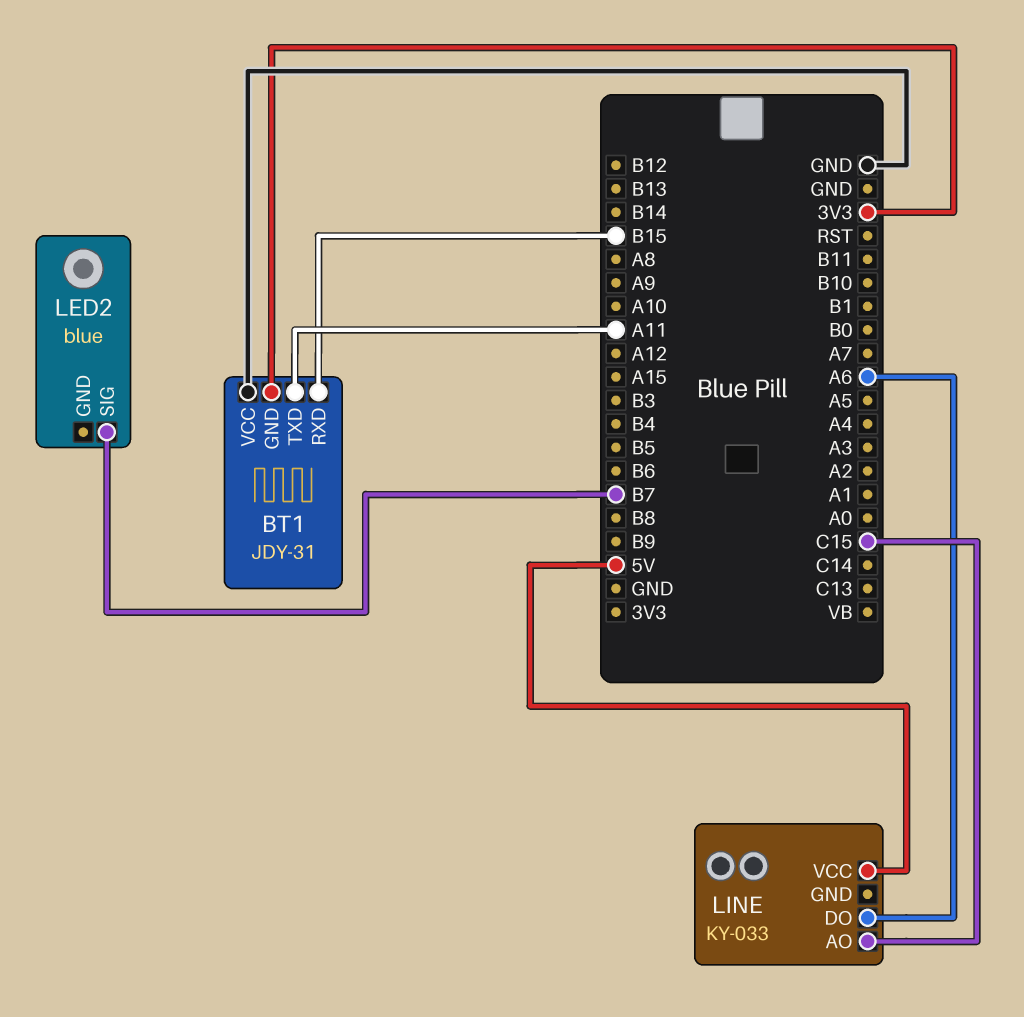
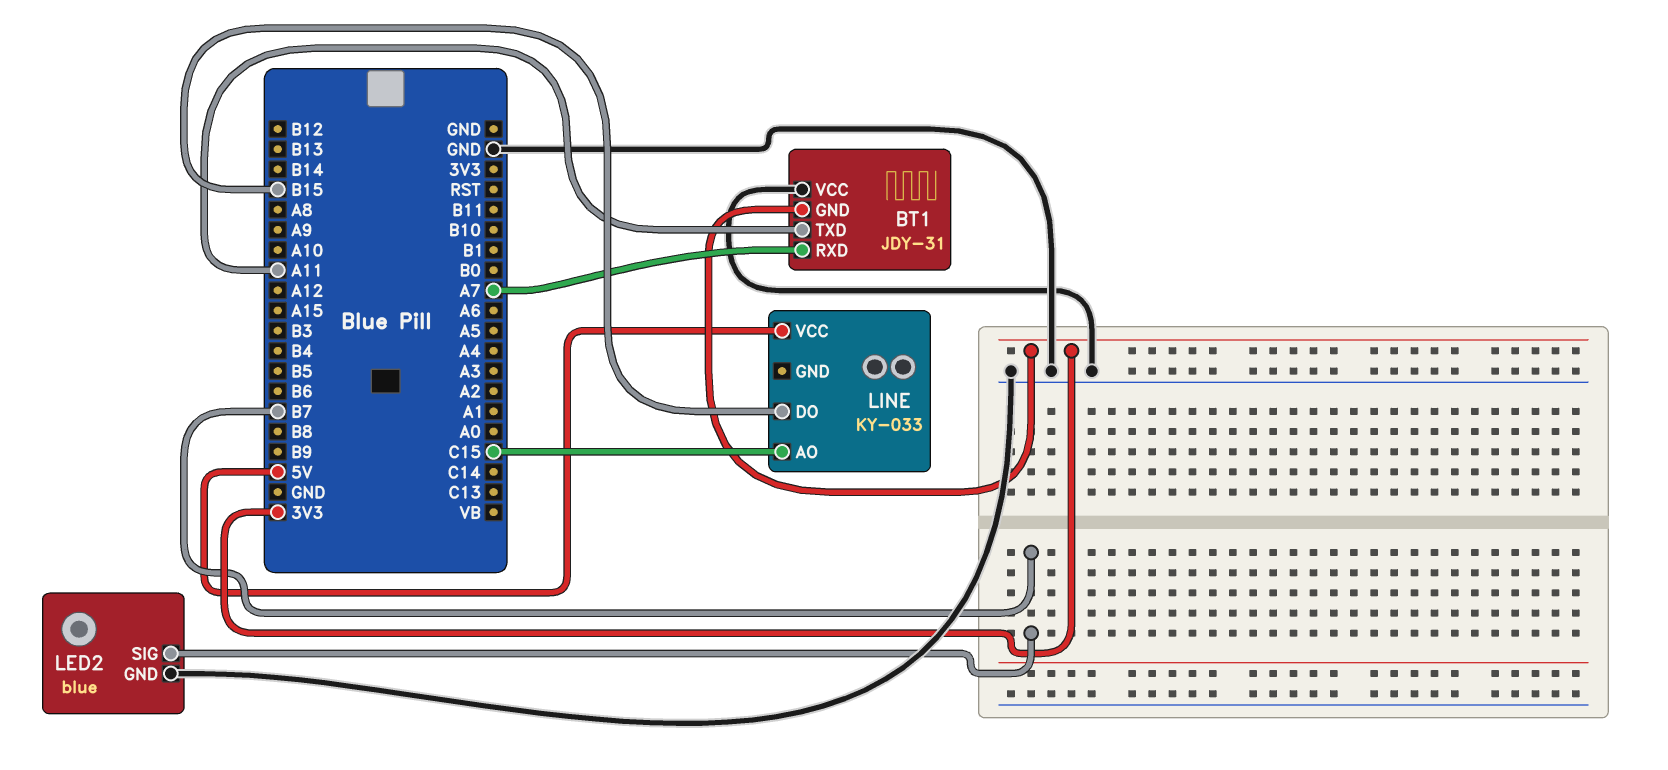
BT1 pin RXD: B15 -> A7
LED2 pin GND: none -> GND
LINE pin DO: A6 -> B15

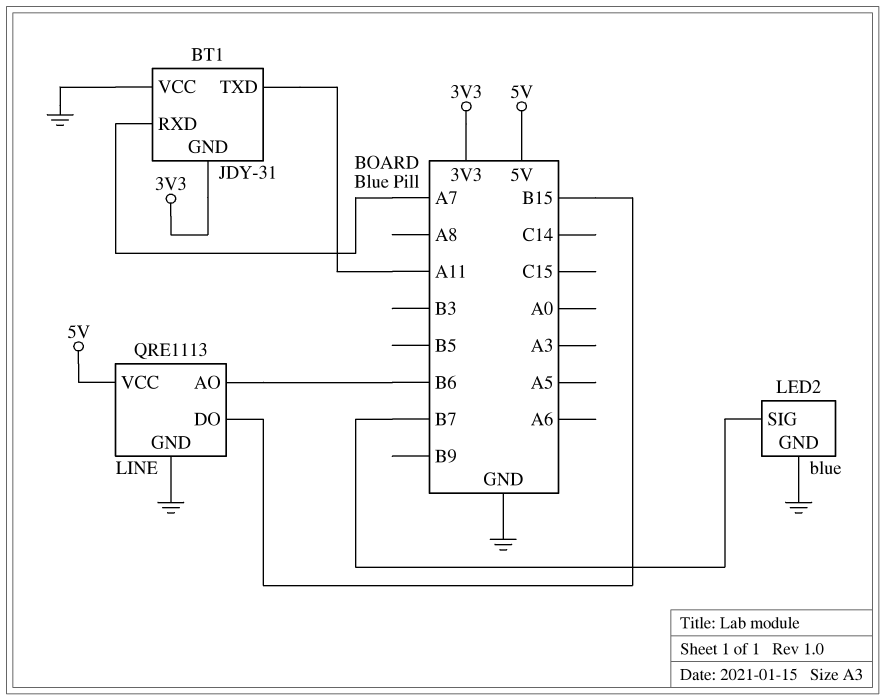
LINE: KY-033 -> QRE1113
LINE pin AO: C15 -> B6
LINE pin GND: none -> GND

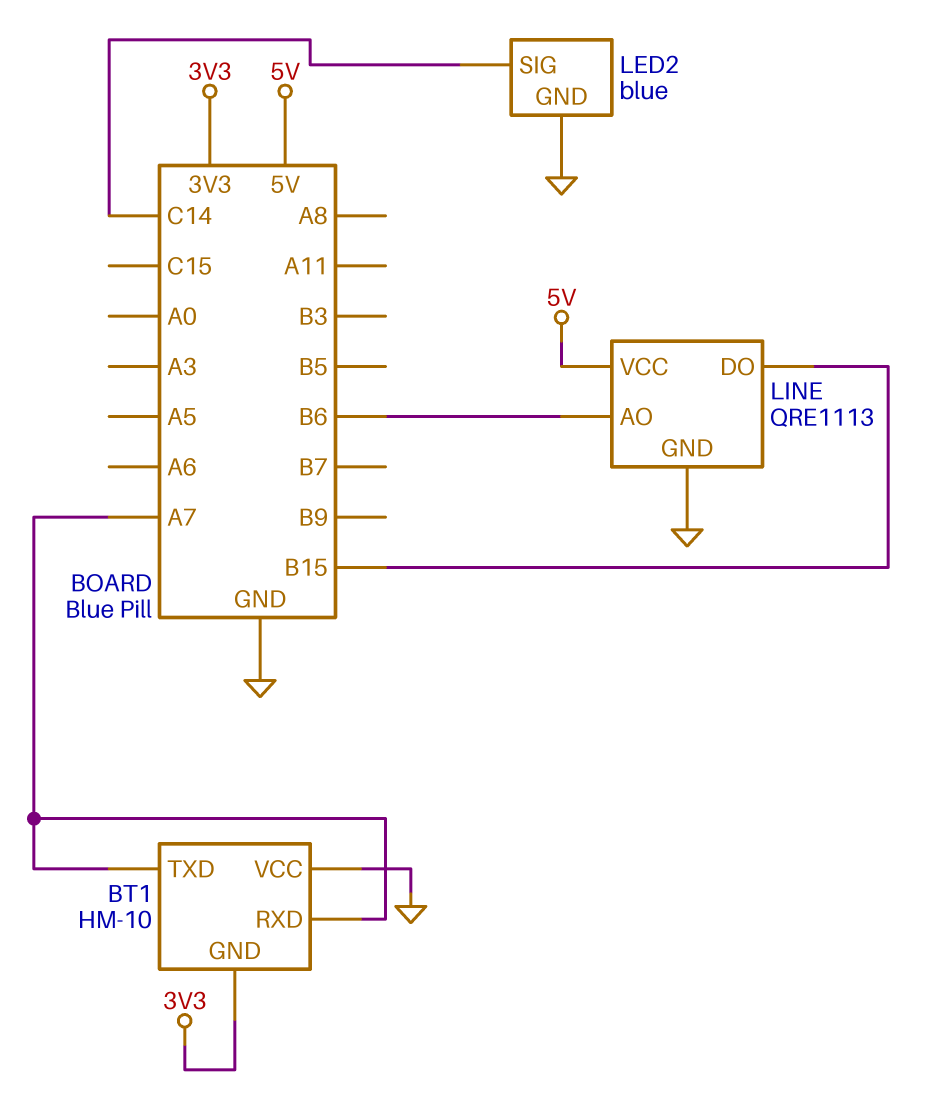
BT1: JDY-31 -> HM-10
BT1 pin TXD: A11 -> A7
LED2 pin SIG: B7 -> C14

